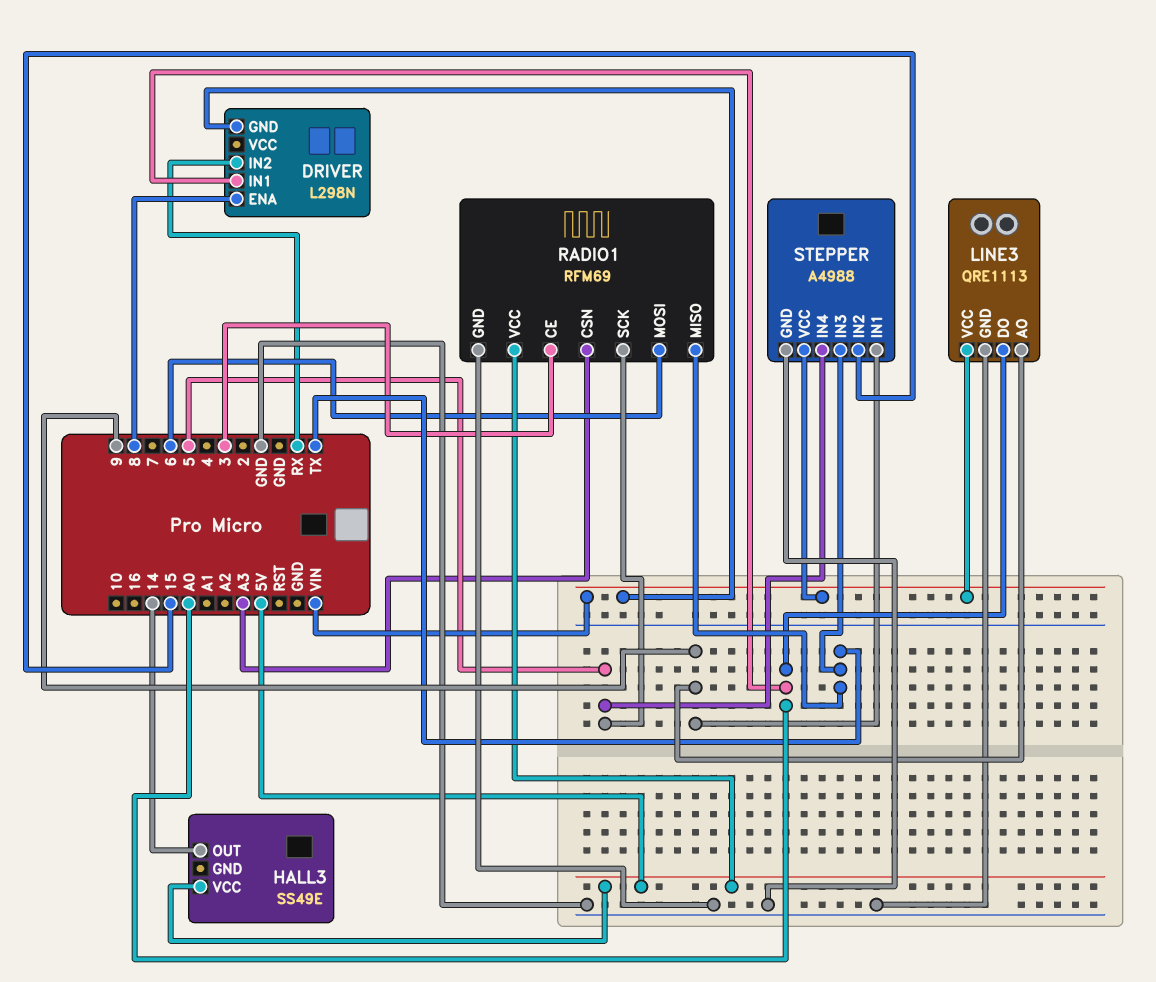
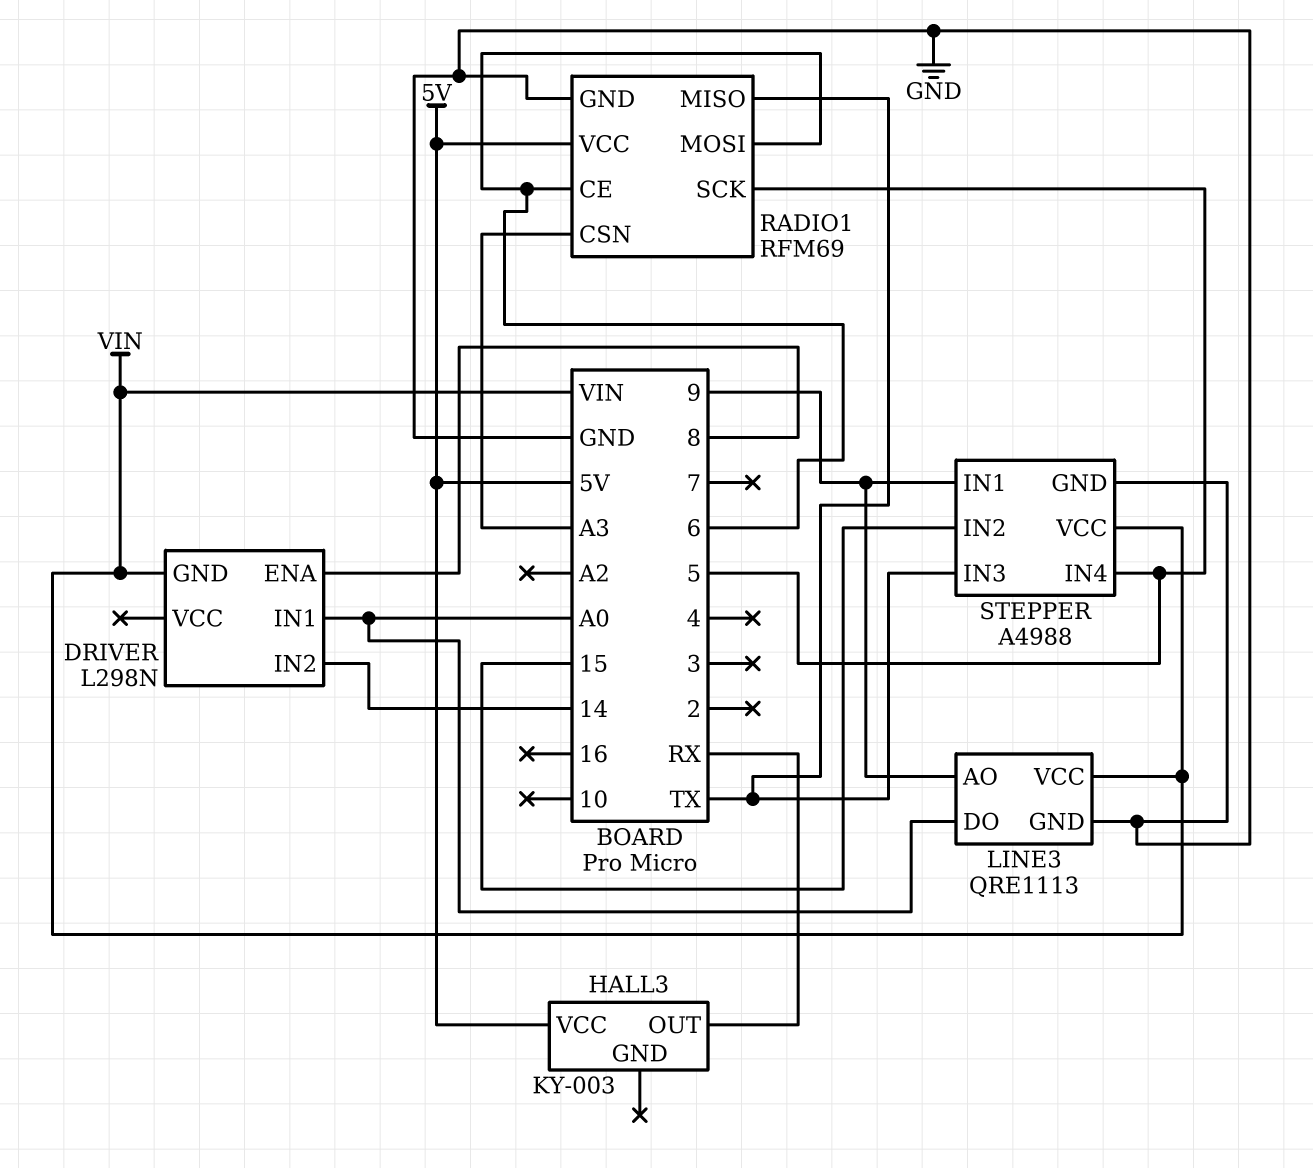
DRIVER pin IN2: RX -> 14
HALL3: SS49E -> KY-003
HALL3 pin OUT: 14 -> RX
RADIO1 pin CE: 3 -> 6

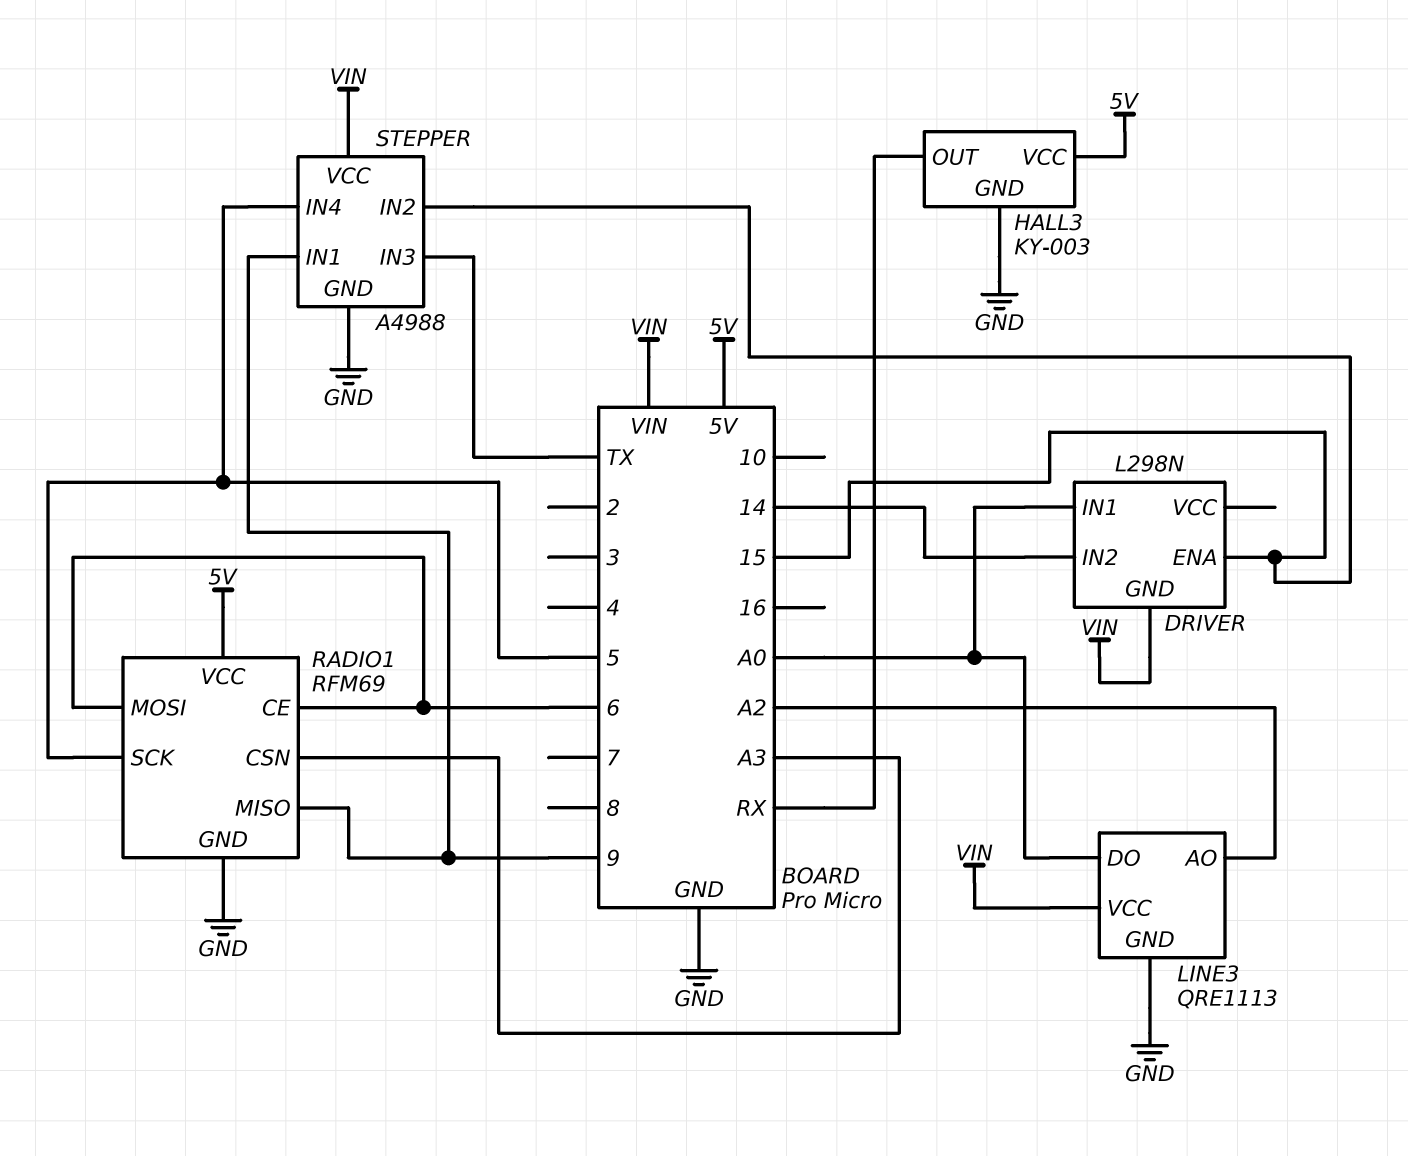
DRIVER pin ENA: 8 -> 15
HALL3 pin GND: none -> GND
LINE3 pin AO: 9 -> A2
RADIO1 pin MISO: TX -> 9

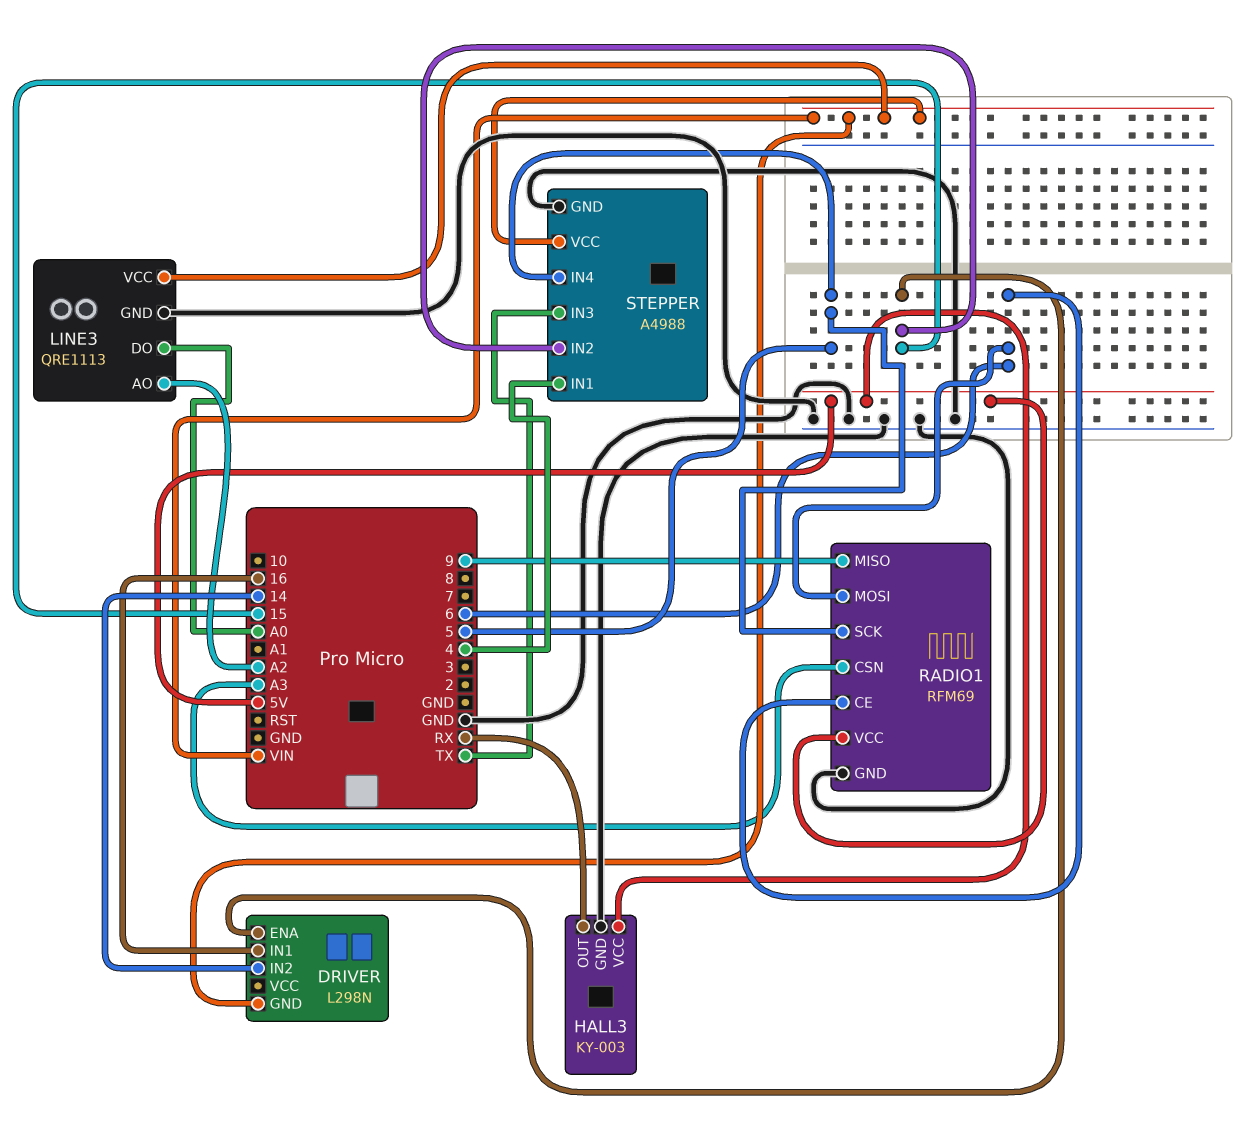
DRIVER pin IN1: A0 -> 16
STEPPER pin IN1: 9 -> 4

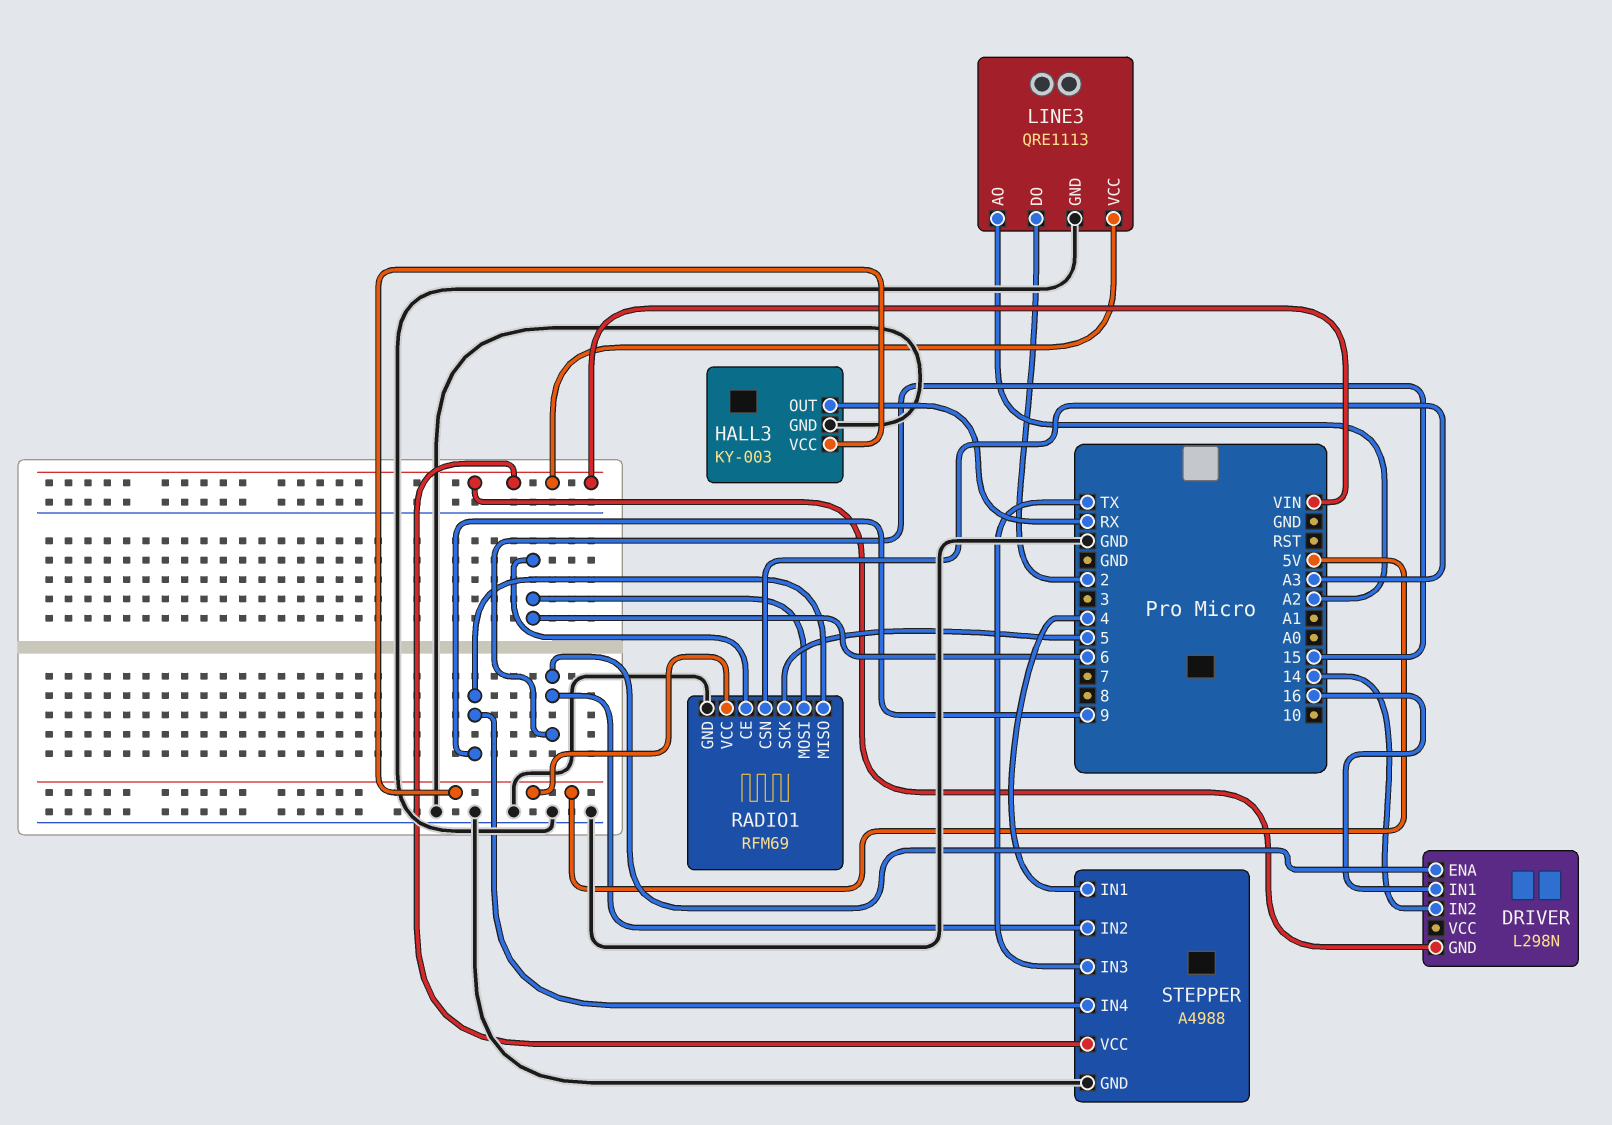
LINE3 pin DO: A0 -> 2
STEPPER pin IN4: 5 -> 9

